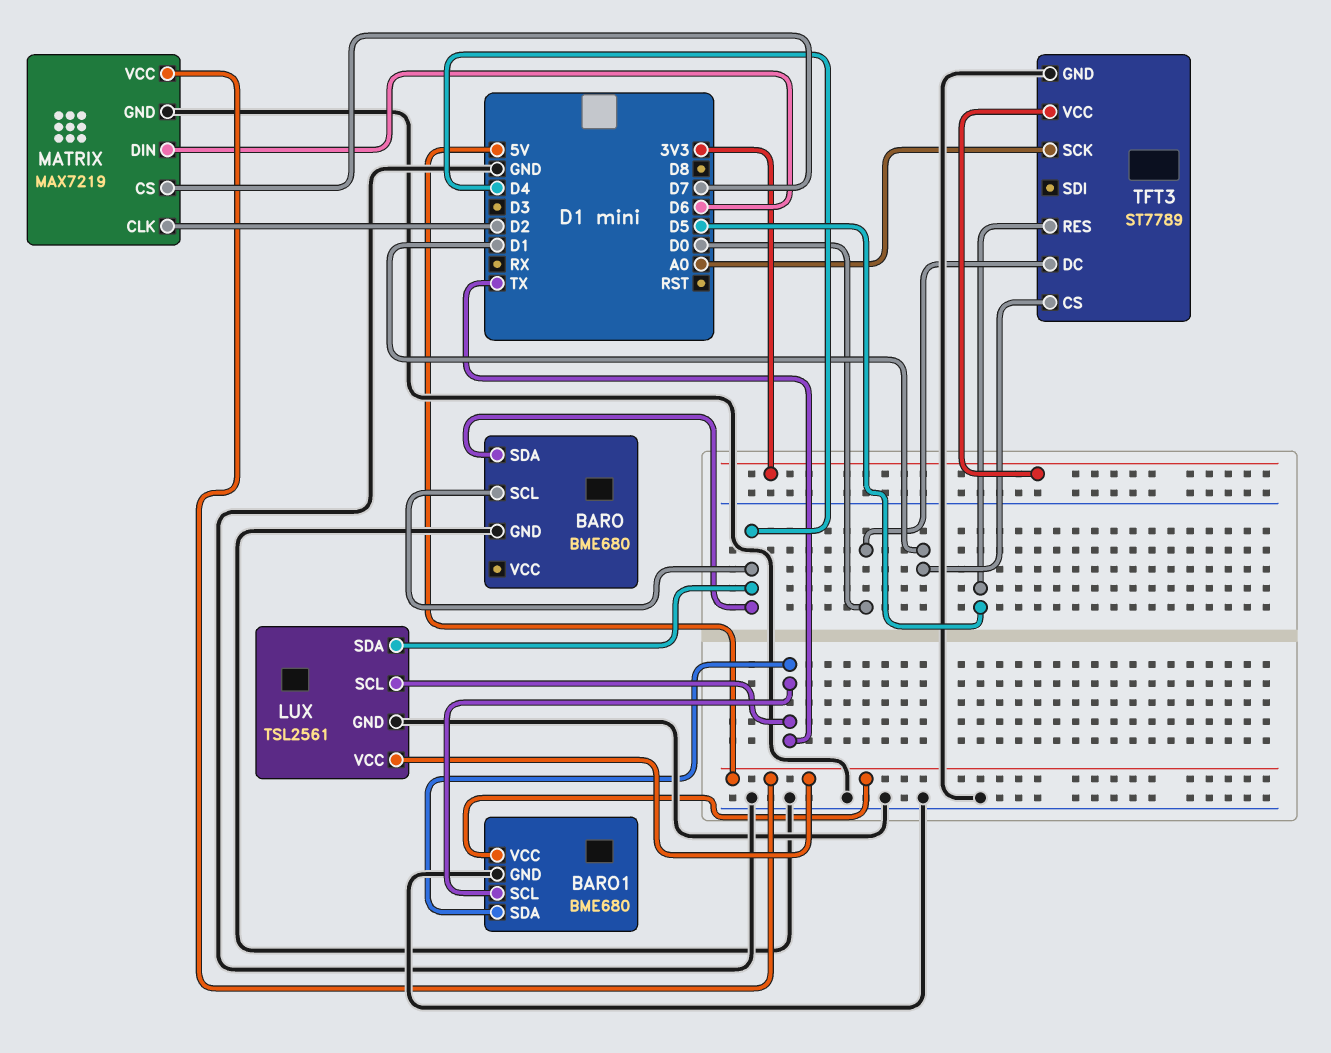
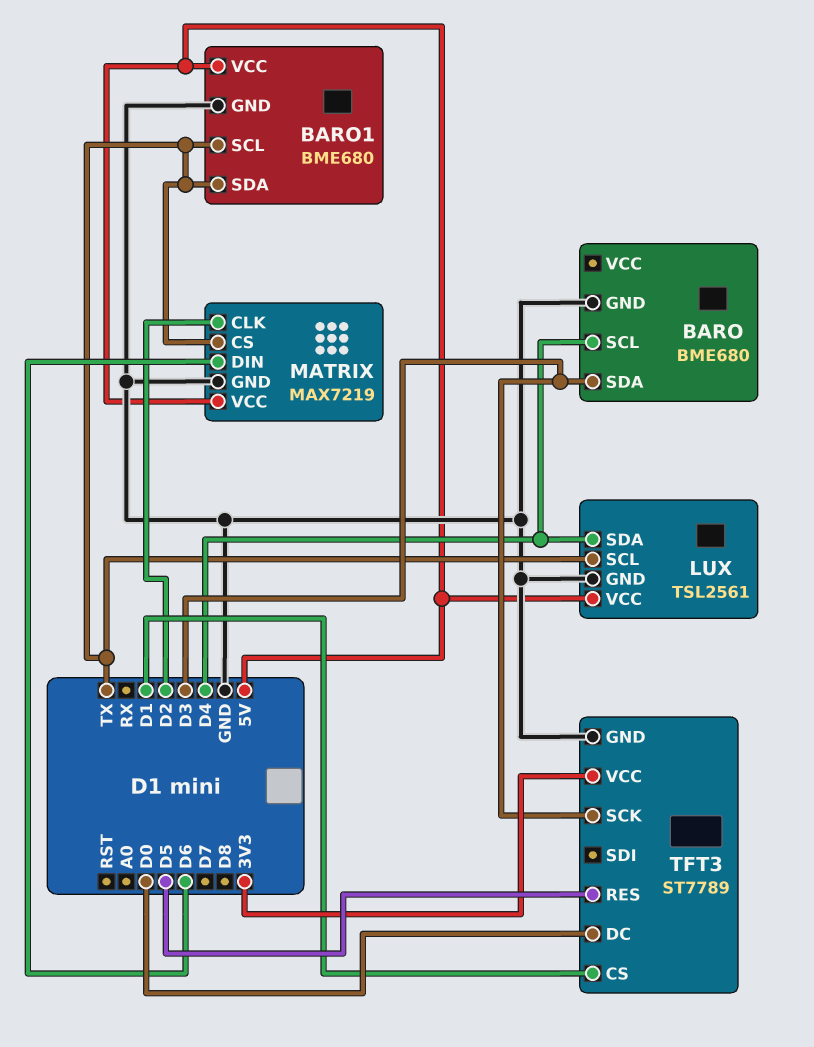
BARO pin SDA: D4 -> D3
MATRIX pin CS: D7 -> TX
TFT3 pin SCK: A0 -> D3

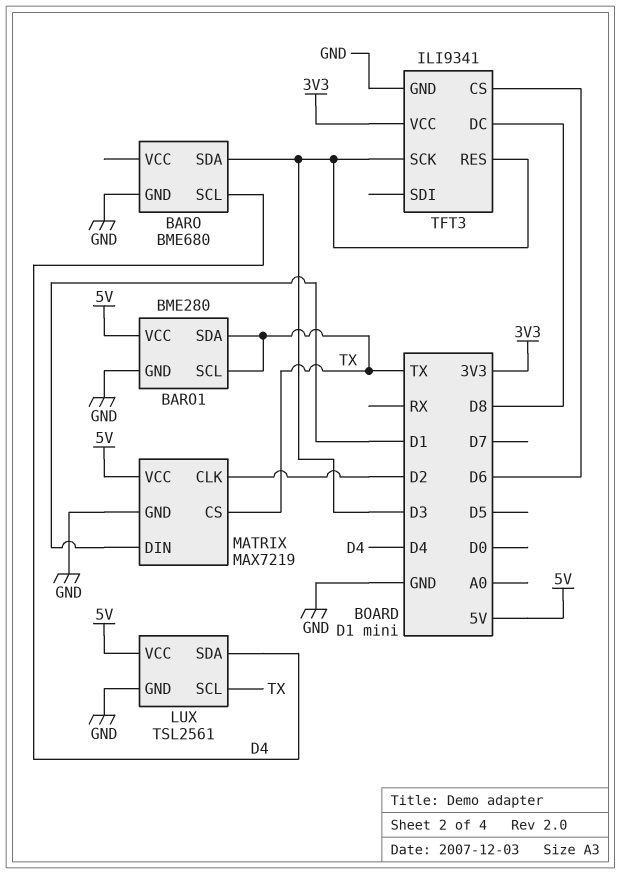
BARO1: BME680 -> BME280
MATRIX pin DIN: D6 -> D1
TFT3: ST7789 -> ILI9341
TFT3 pin CS: D1 -> D6
TFT3 pin DC: D0 -> D8
TFT3 pin RES: D5 -> D3

